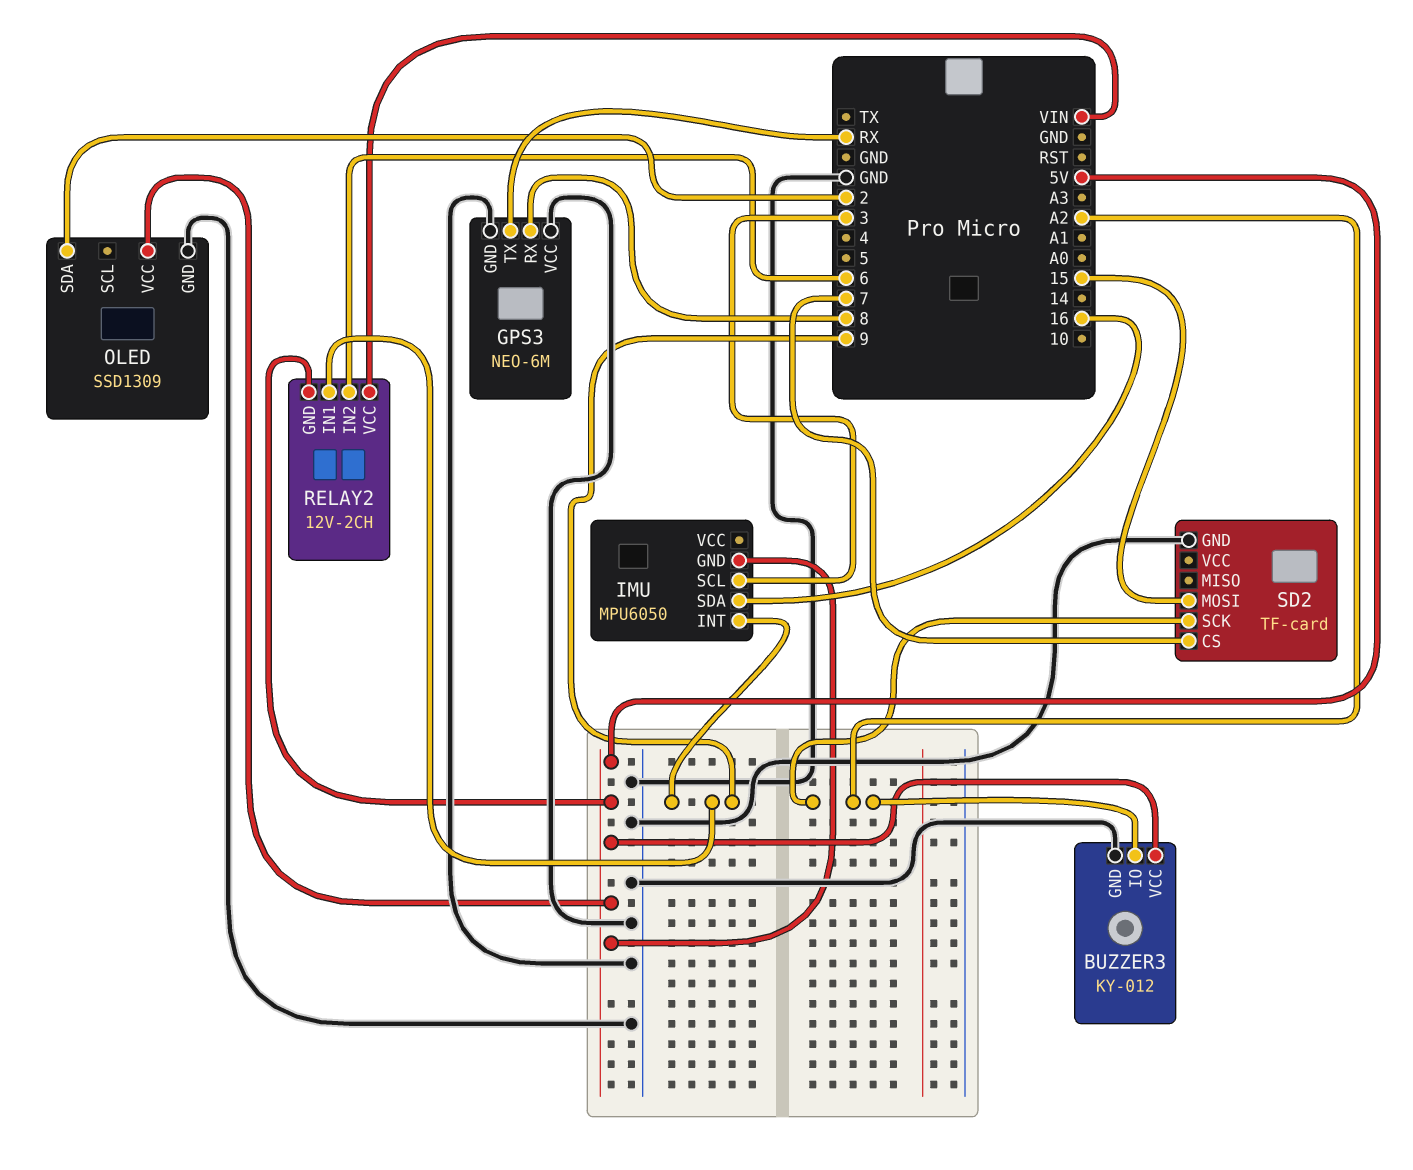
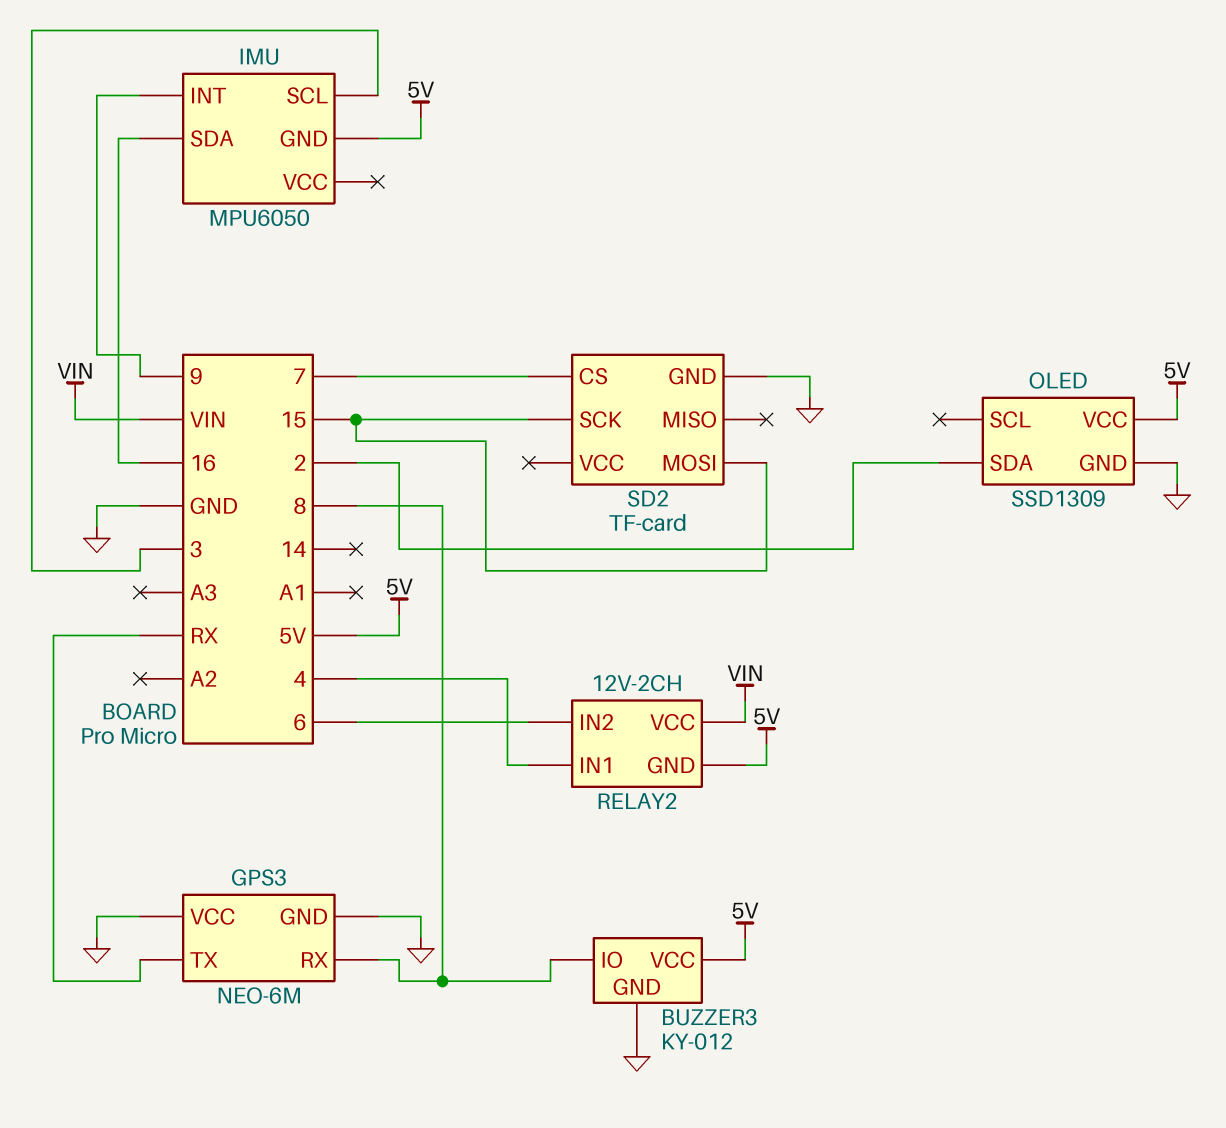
BUZZER3 pin IO: A2 -> 8
RELAY2 pin IN1: 9 -> 4
SD2 pin SCK: A2 -> 15

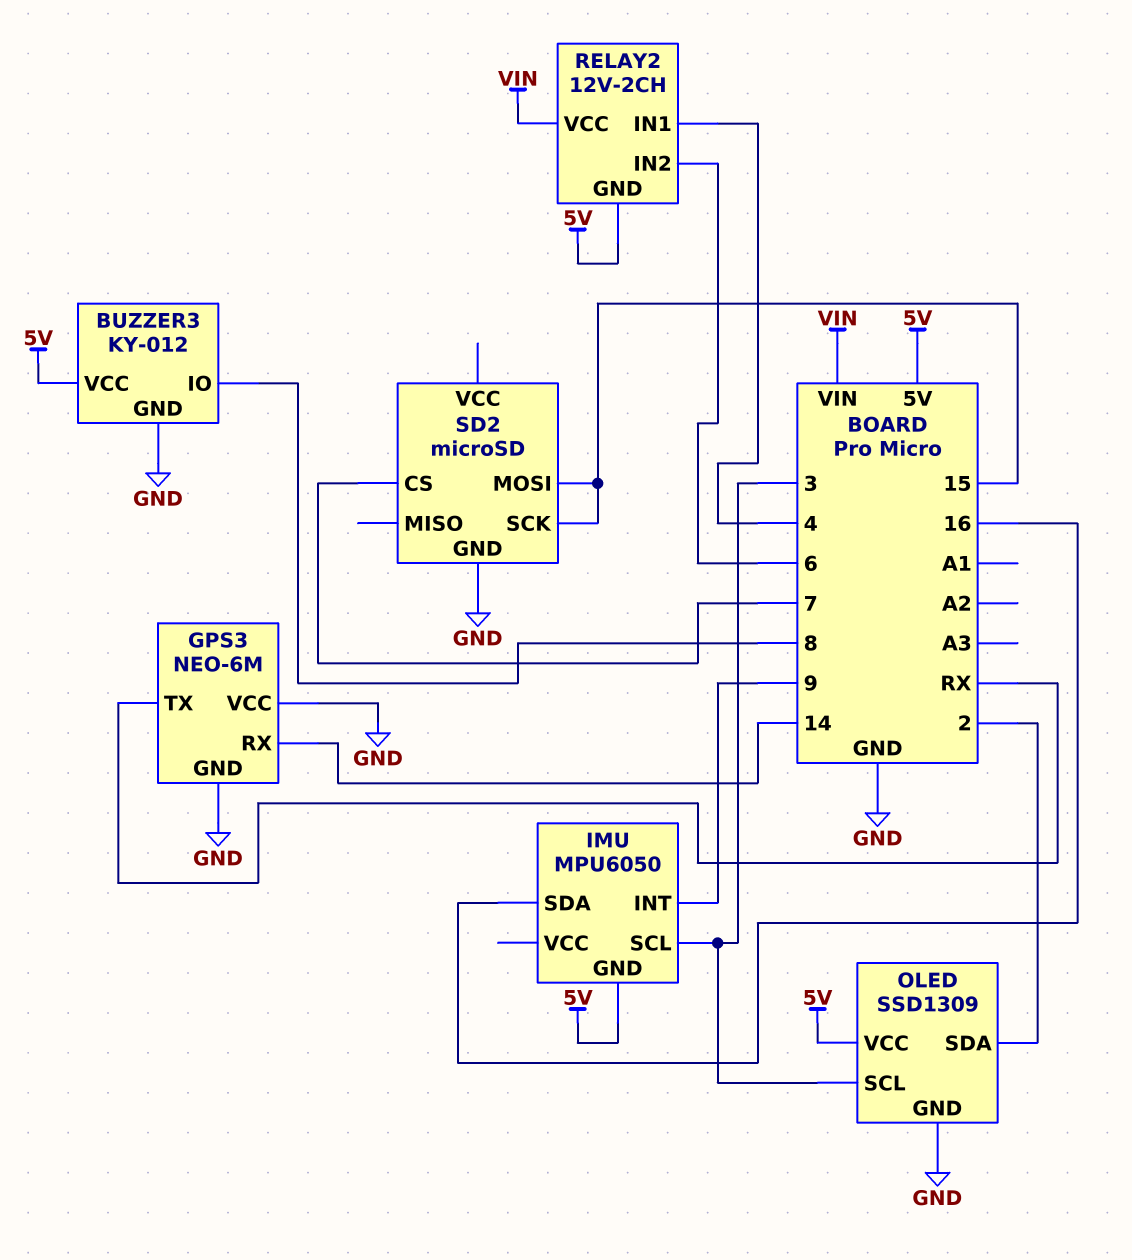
GPS3 pin RX: 8 -> 14
OLED pin SCL: none -> 3
SD2: TF-card -> microSD

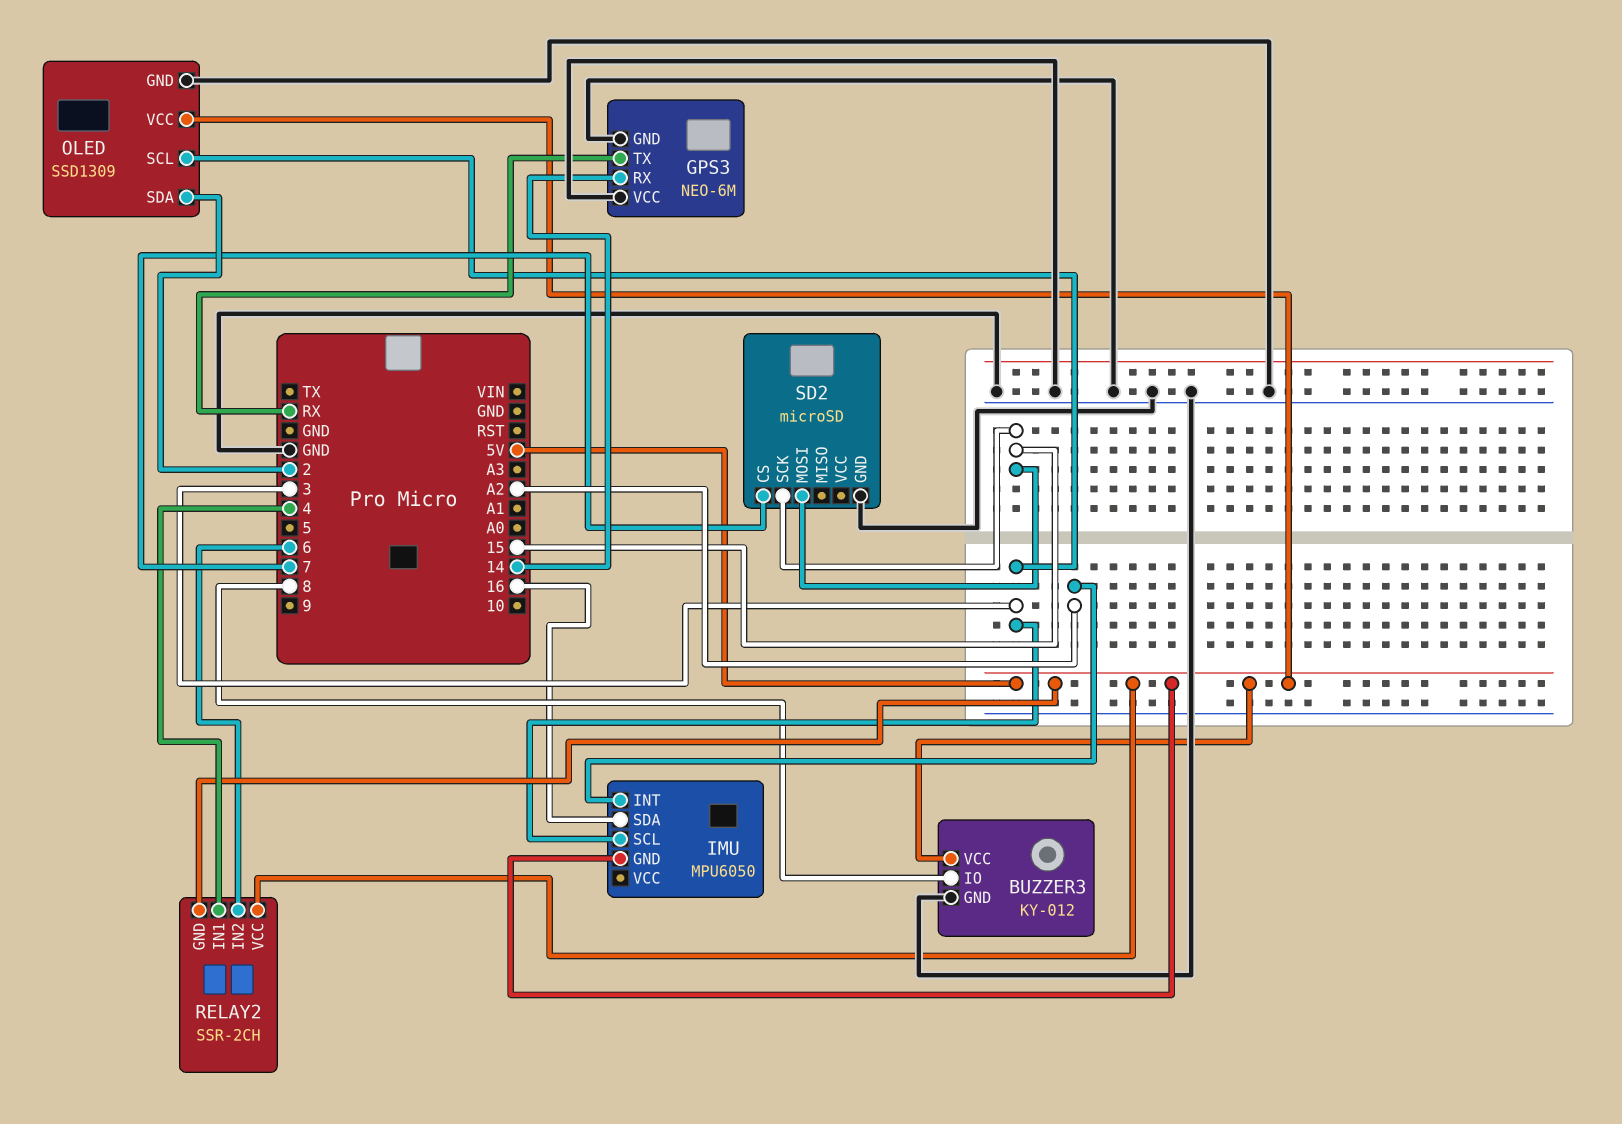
IMU pin INT: 9 -> A2
RELAY2: 12V-2CH -> SSR-2CH
RELAY2 pin VCC: VIN -> 5V

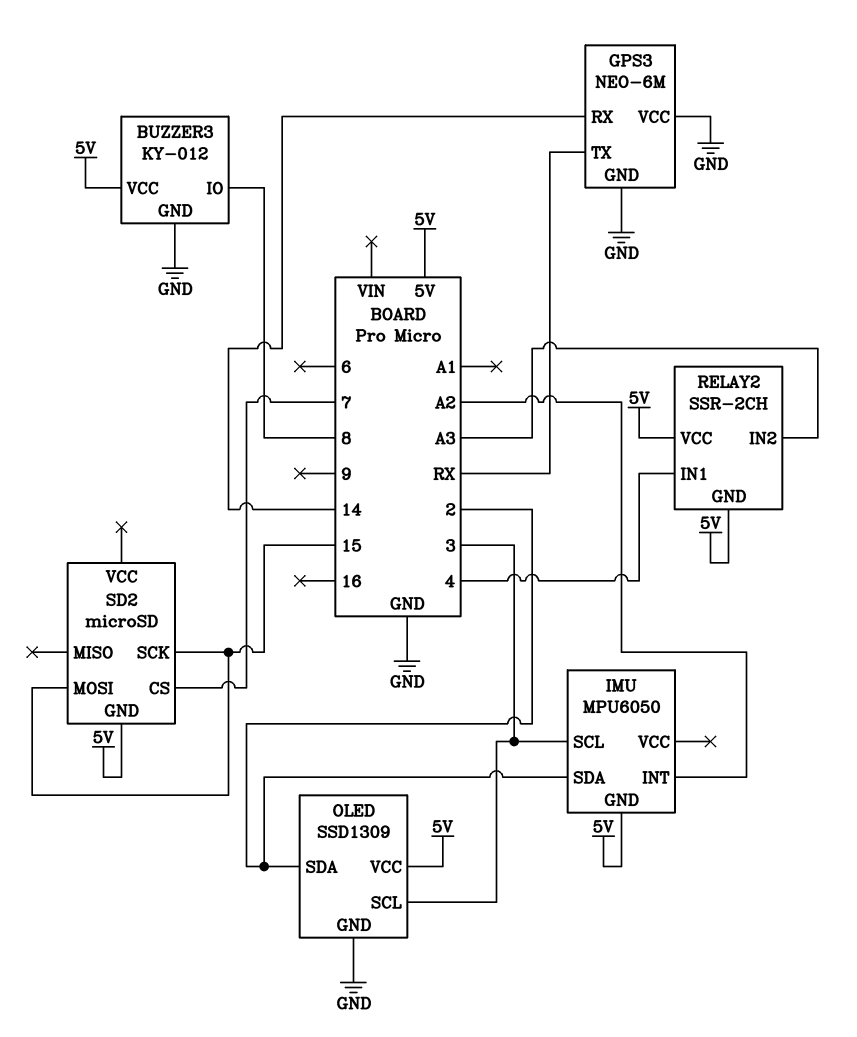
IMU pin SDA: 16 -> 2
RELAY2 pin IN2: 6 -> A3
SD2 pin GND: GND -> 5V

